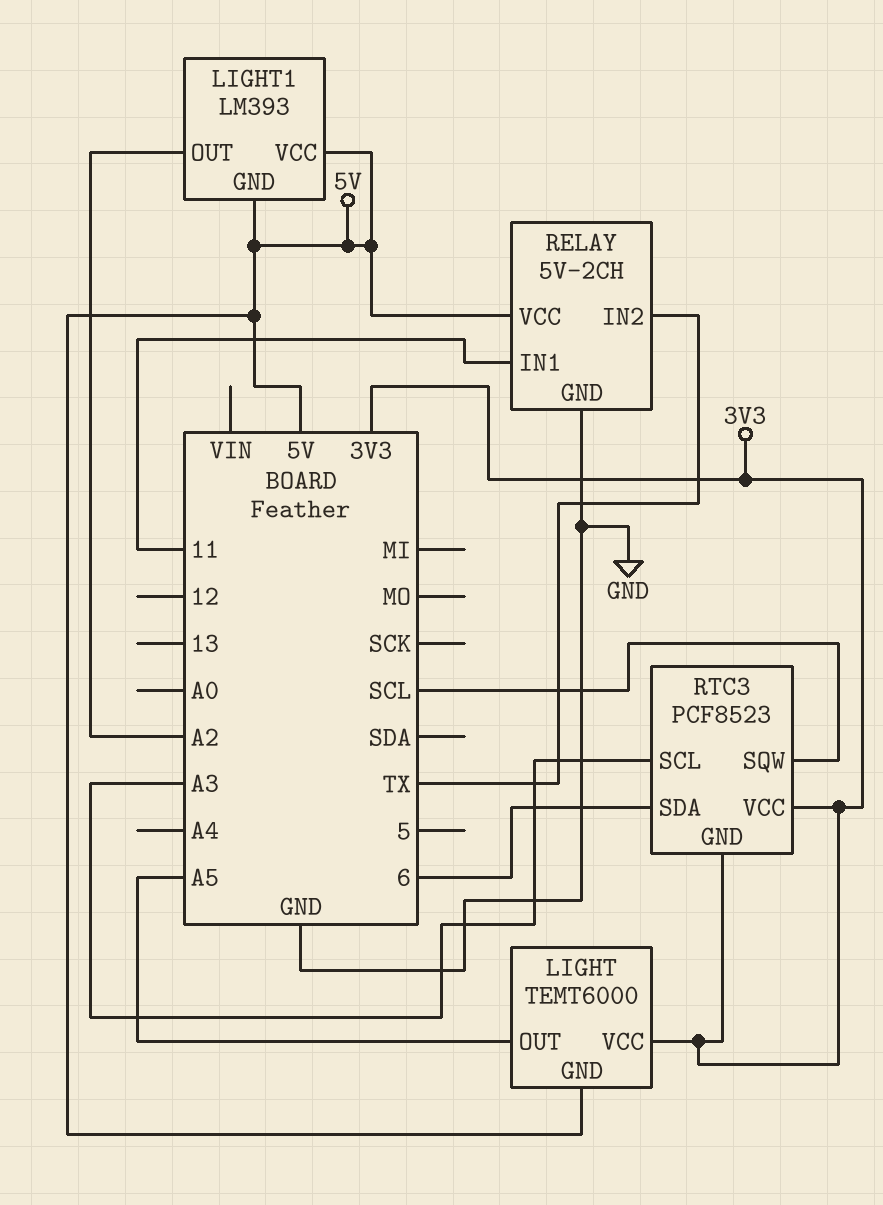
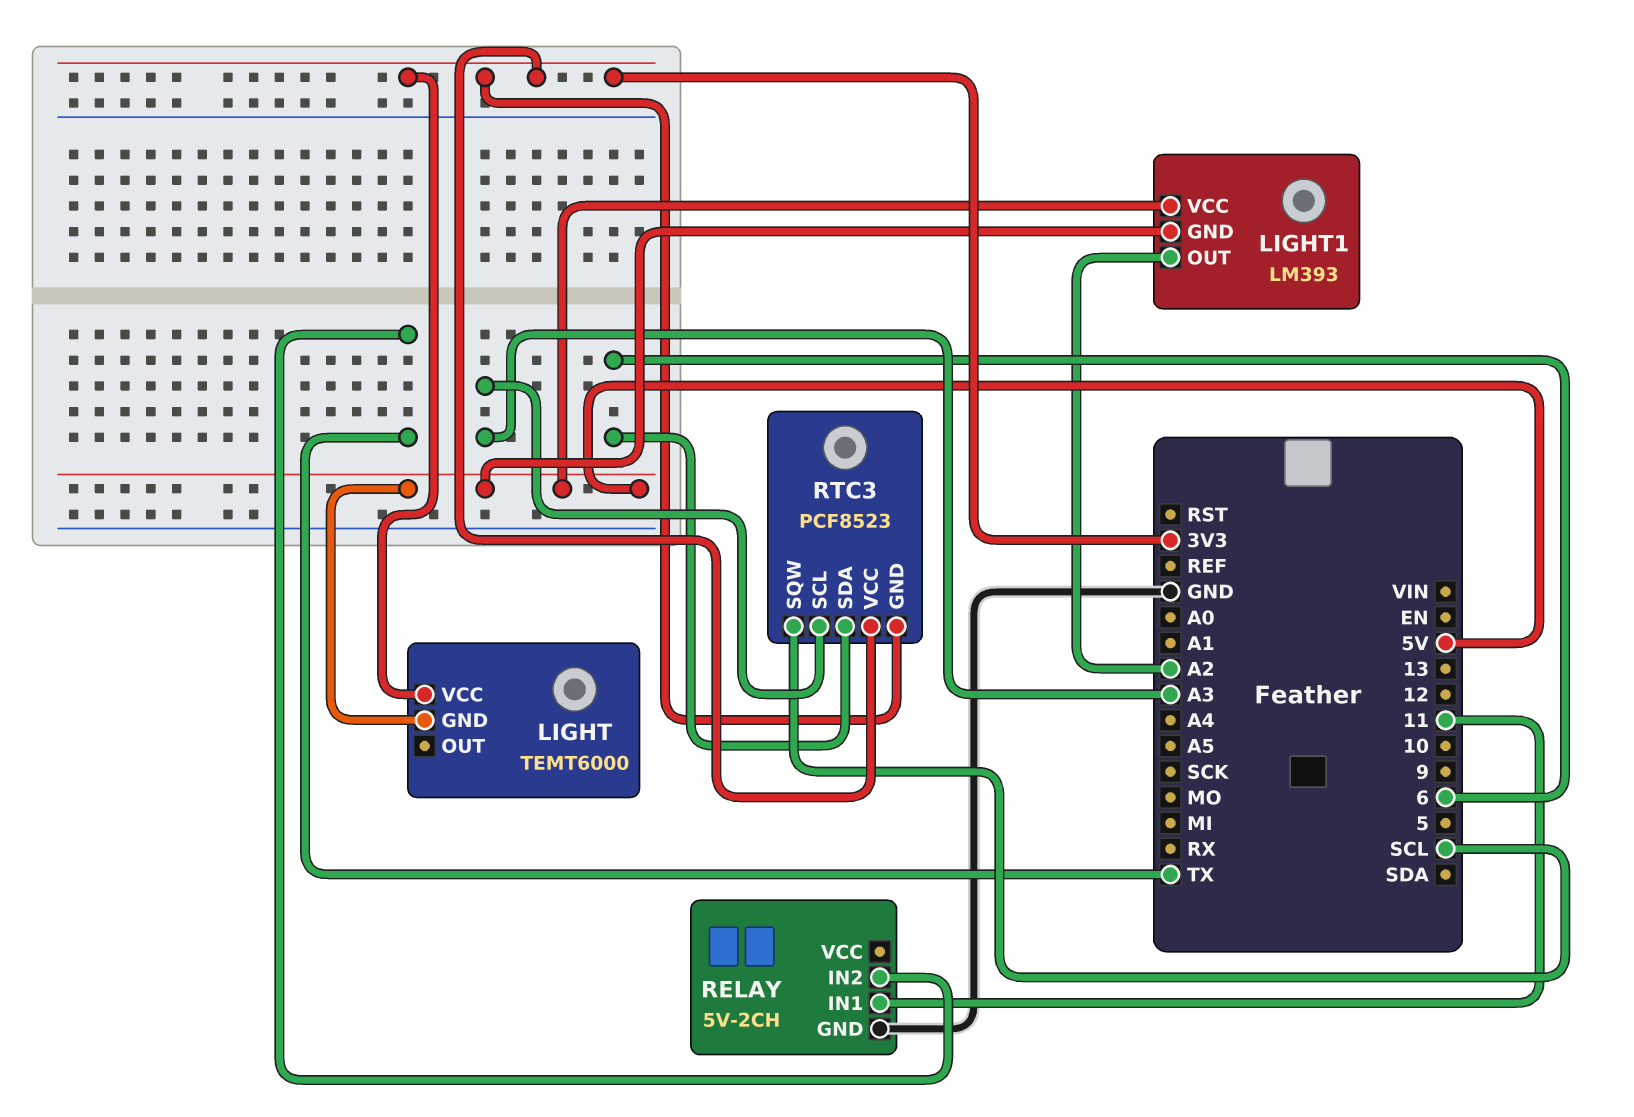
LIGHT pin OUT: A5 -> none
RELAY pin VCC: 5V -> none

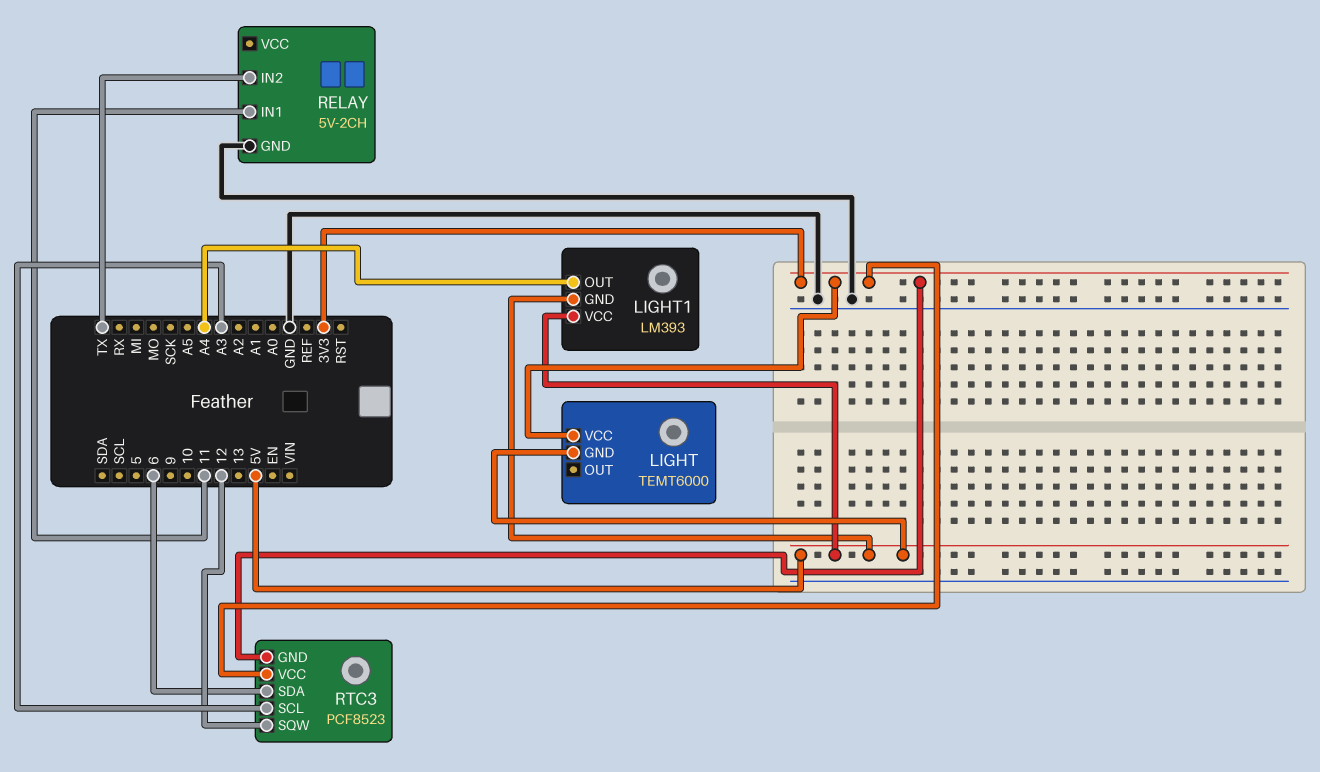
LIGHT1 pin OUT: A2 -> A4
RTC3 pin SQW: SCL -> 12

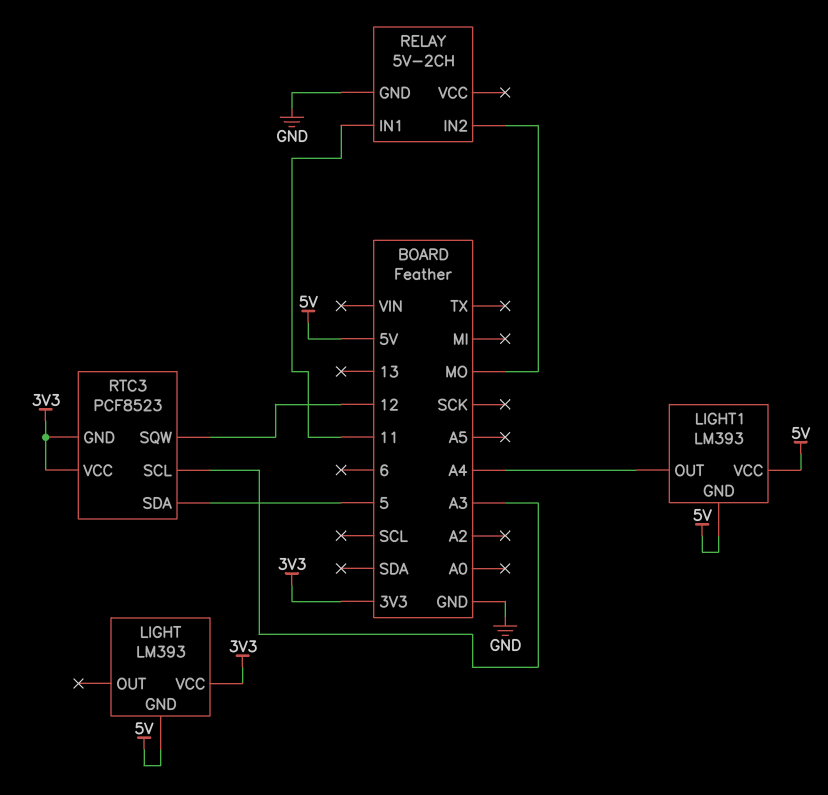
LIGHT: TEMT6000 -> LM393
RELAY pin IN2: TX -> MO
RTC3 pin SDA: 6 -> 5

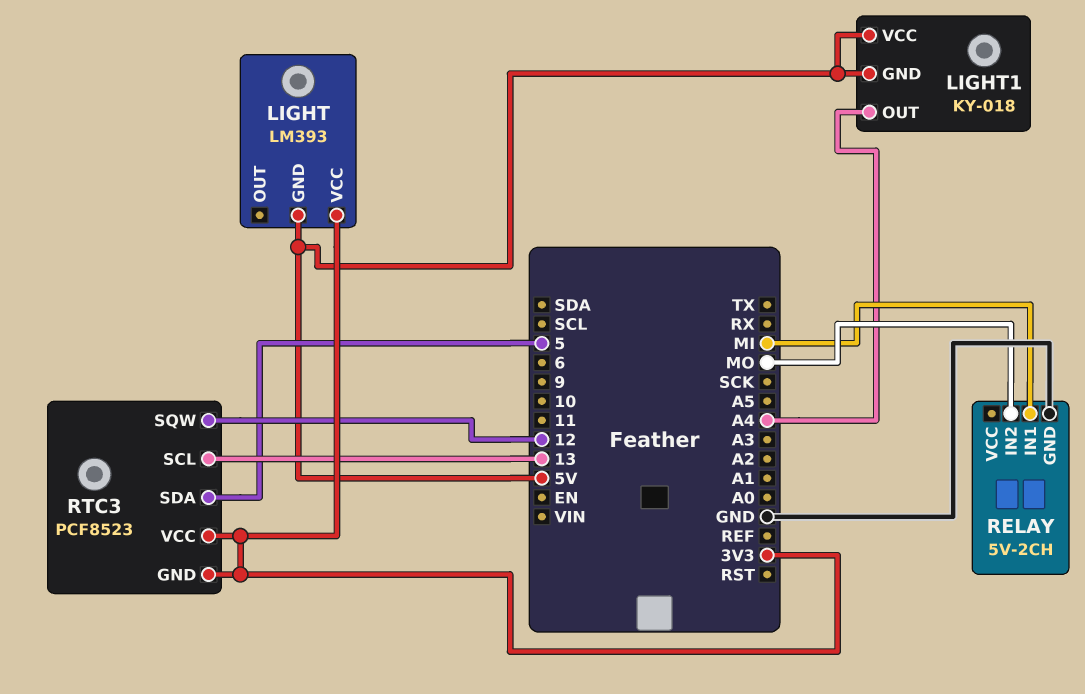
LIGHT1: LM393 -> KY-018
RELAY pin IN1: 11 -> MI
RTC3 pin SCL: A3 -> 13

